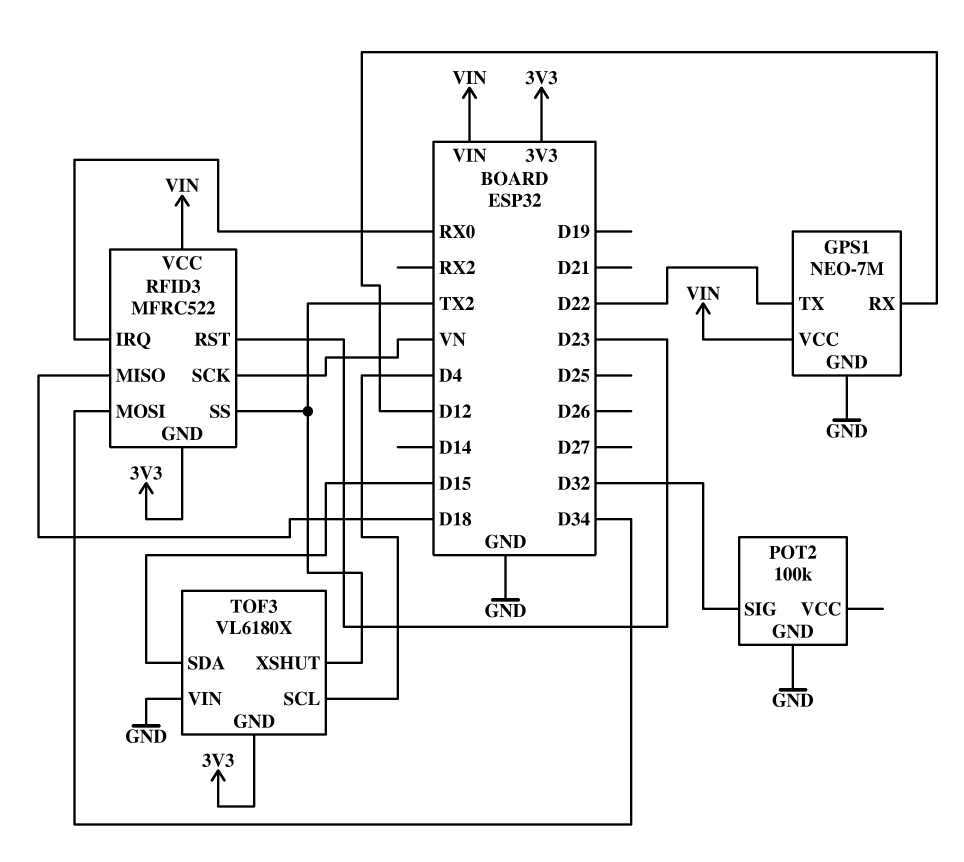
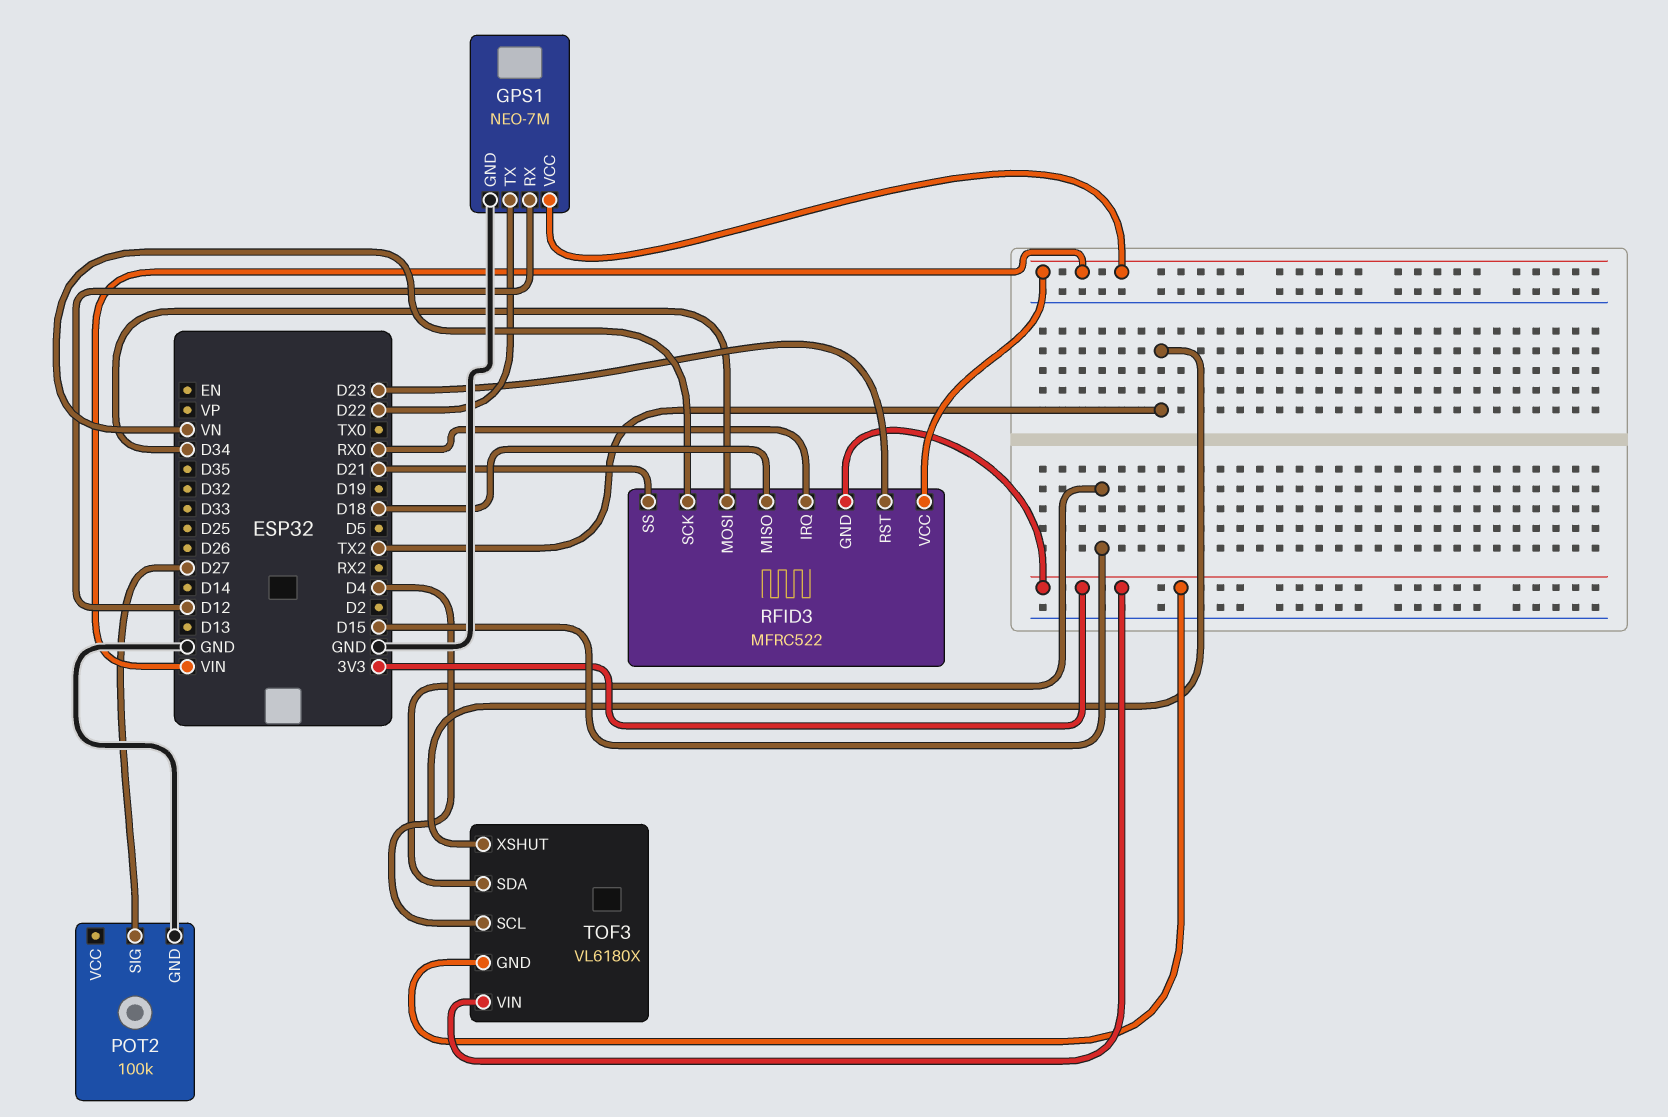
POT2 pin SIG: D32 -> D27
RFID3 pin SS: TX2 -> D21
TOF3 pin VIN: GND -> 3V3

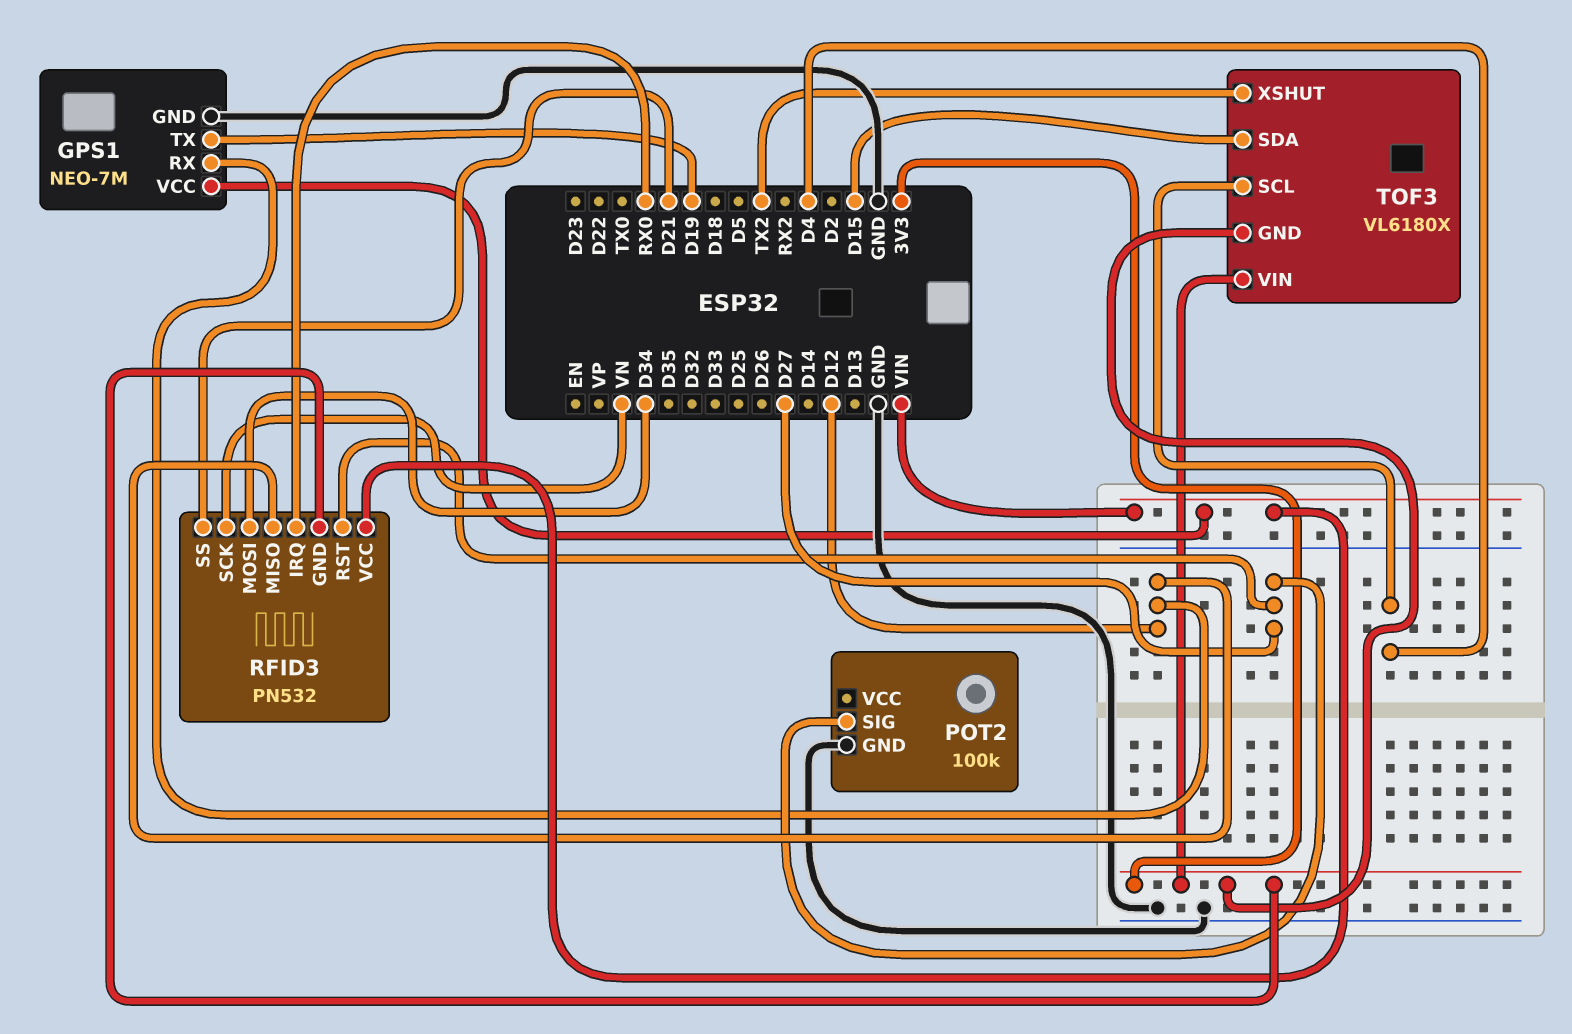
GPS1 pin TX: D22 -> D19
RFID3: MFRC522 -> PN532
RFID3 pin MISO: D18 -> D12
RFID3 pin RST: D23 -> D27

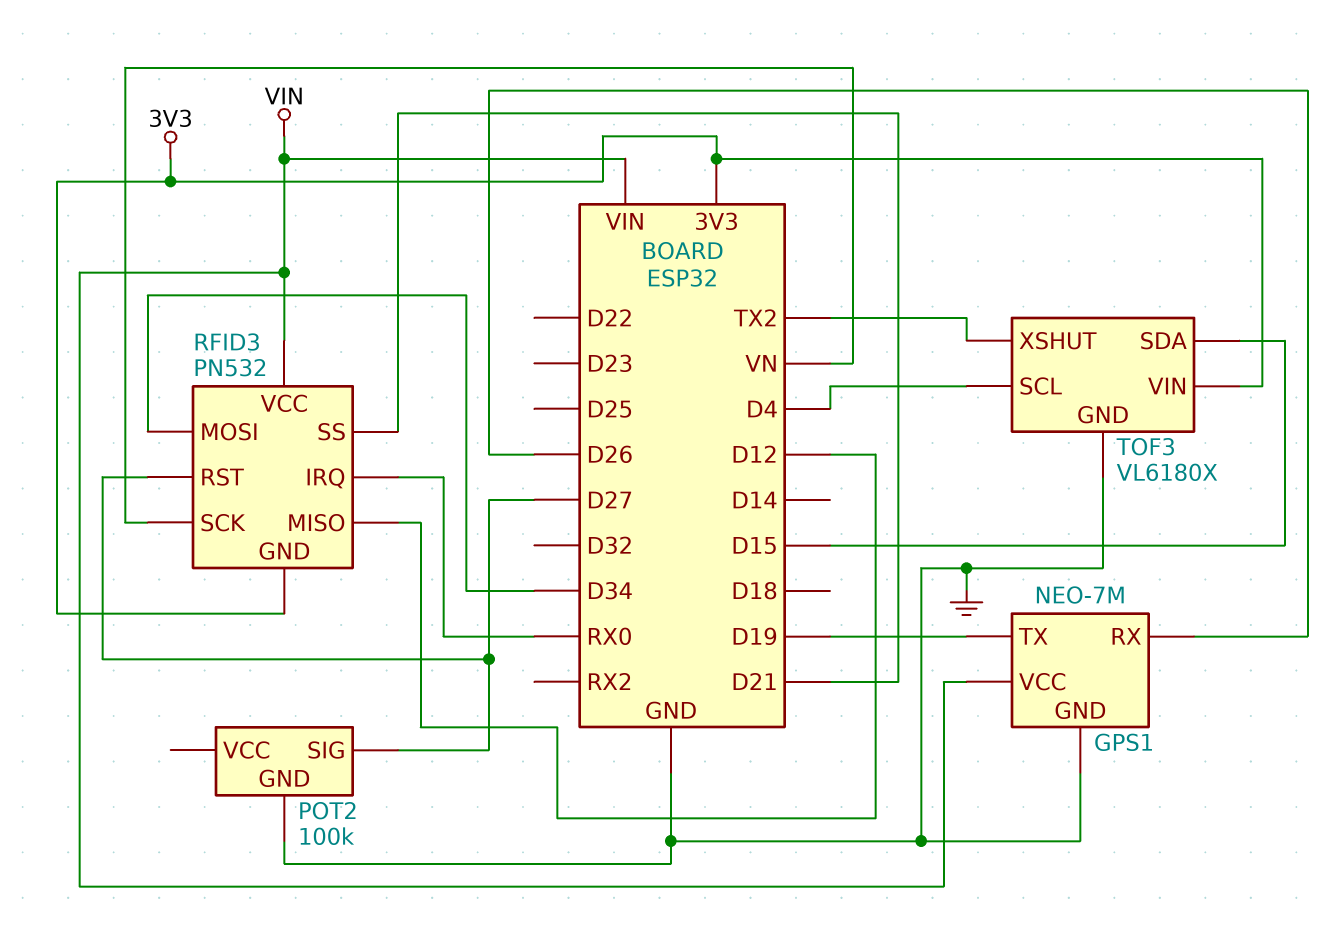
GPS1 pin RX: D12 -> D26
TOF3 pin GND: 3V3 -> GND

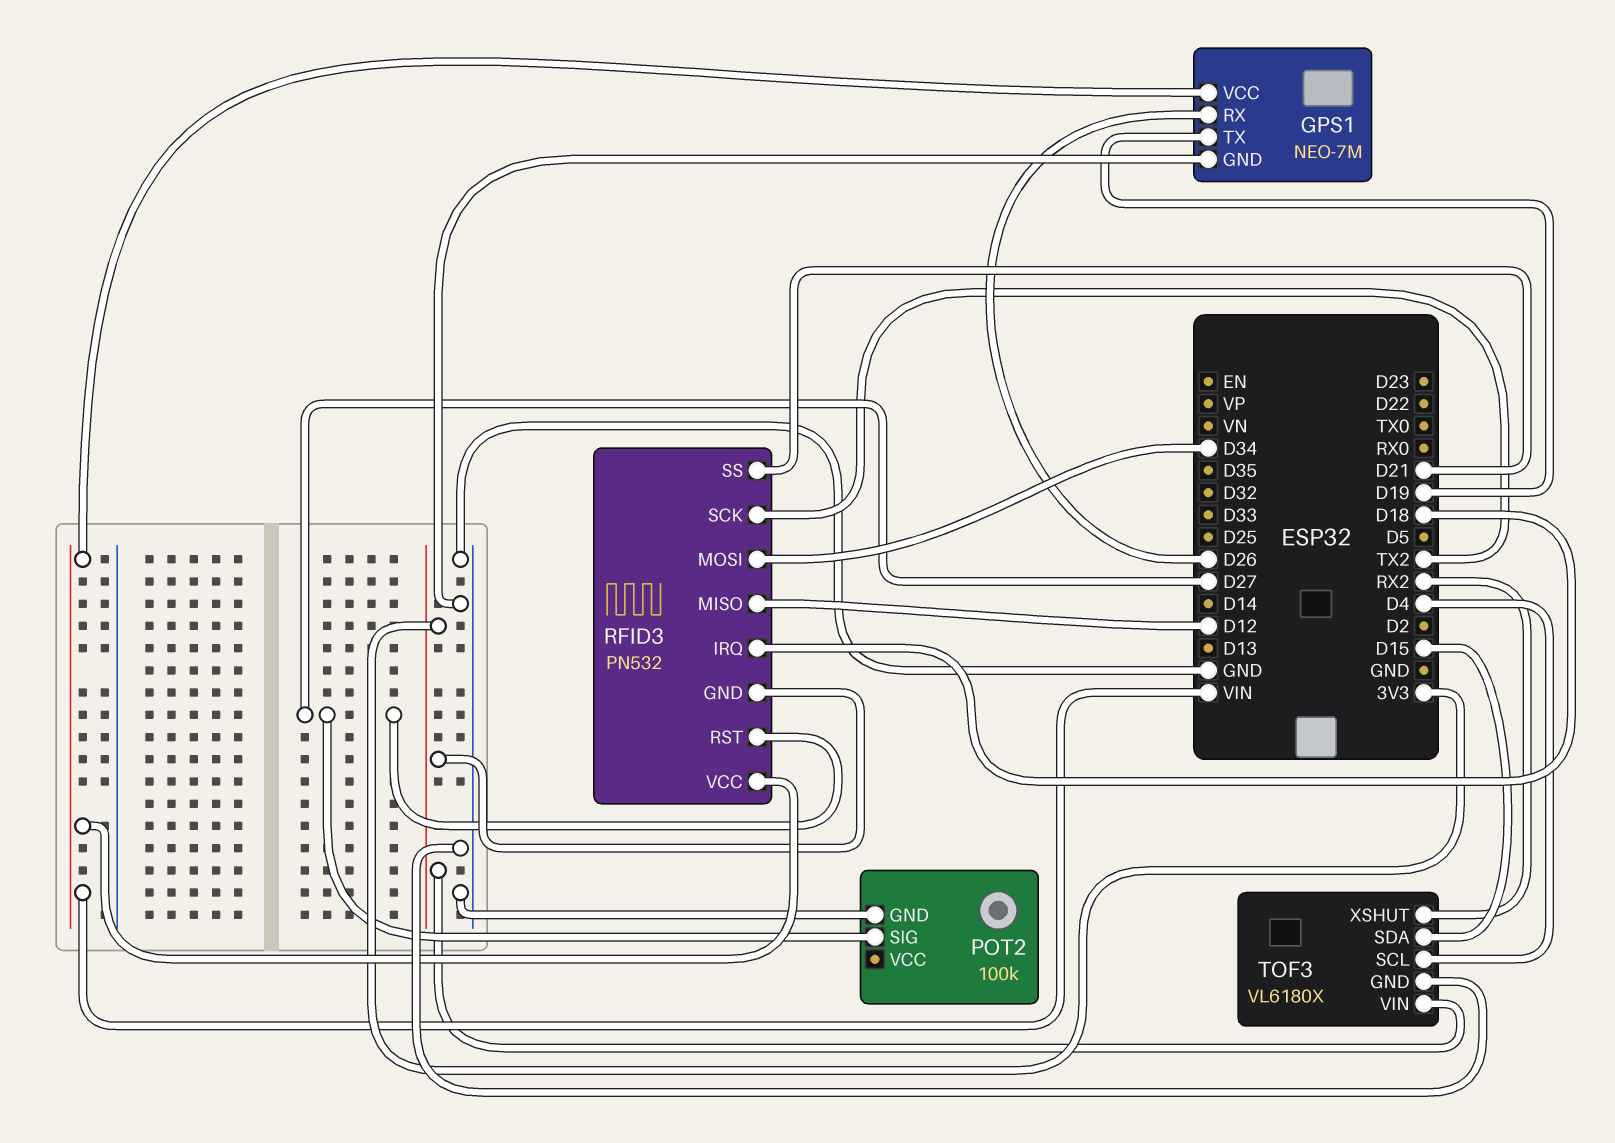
RFID3 pin IRQ: RX0 -> D18
RFID3 pin SCK: VN -> TX2
TOF3 pin XSHUT: TX2 -> RX2

